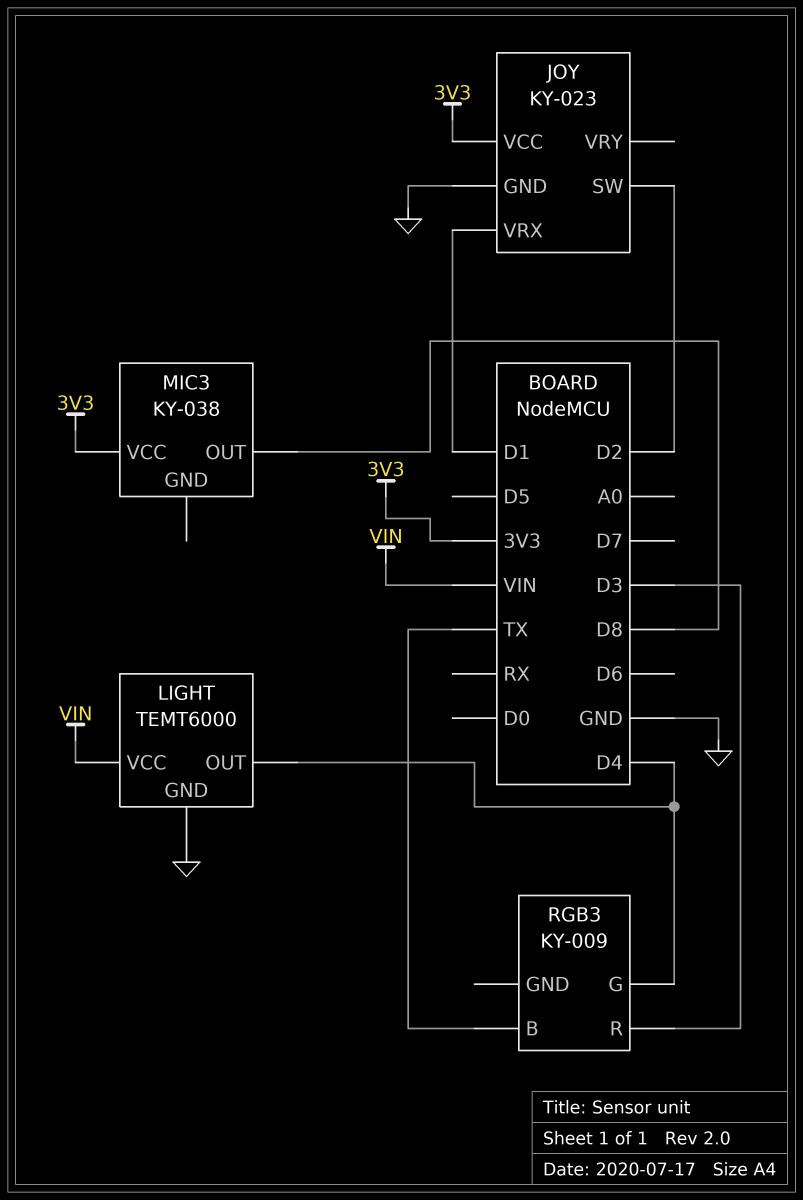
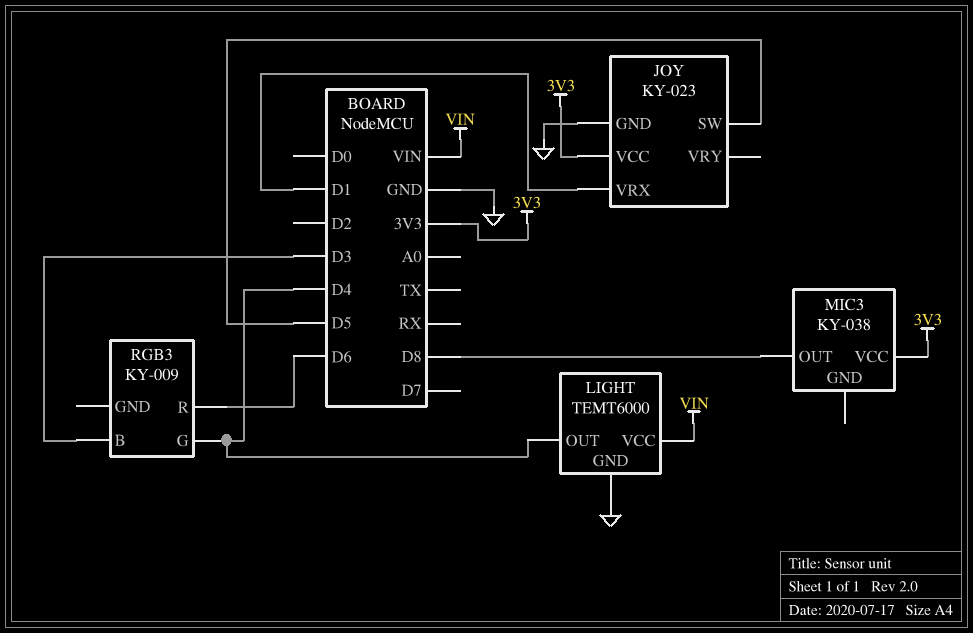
JOY pin SW: D2 -> D5
RGB3 pin B: TX -> D3
RGB3 pin R: D3 -> D6

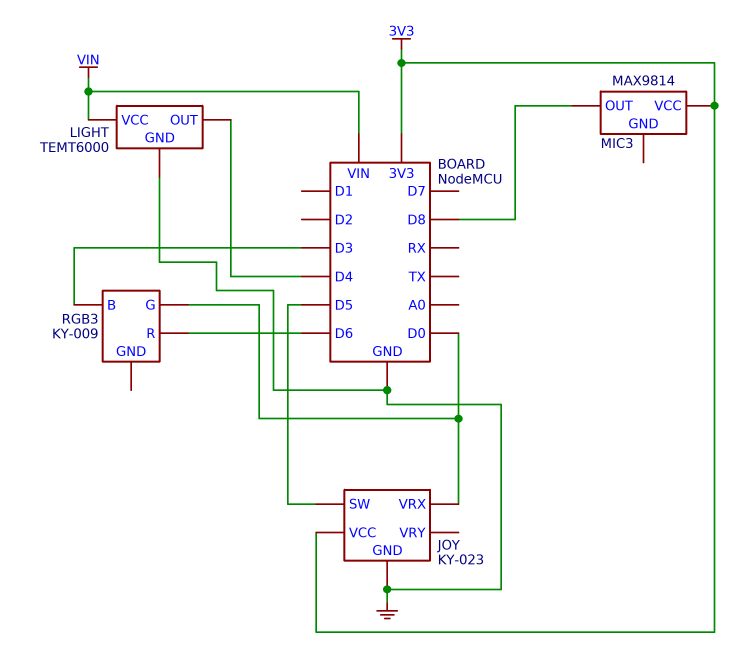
JOY pin VRX: D1 -> D0
MIC3: KY-038 -> MAX9814
RGB3 pin G: D4 -> D0

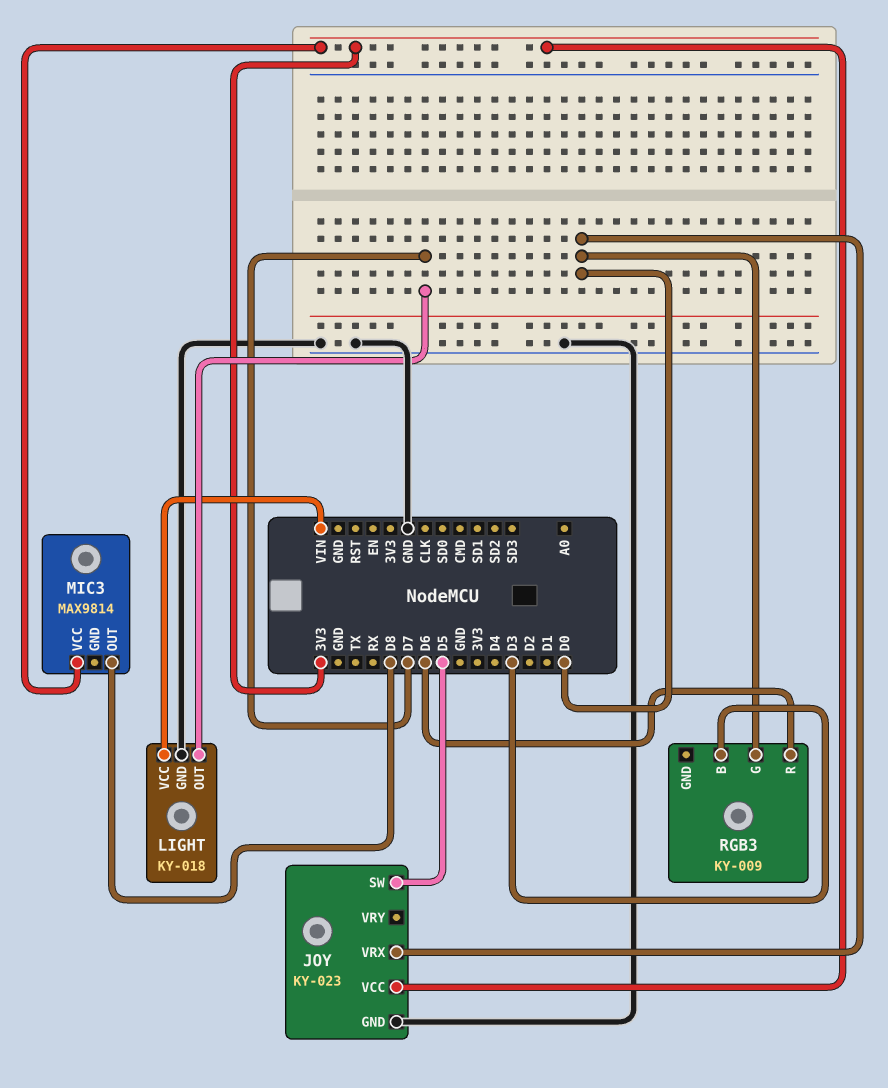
LIGHT: TEMT6000 -> KY-018
LIGHT pin OUT: D4 -> D7

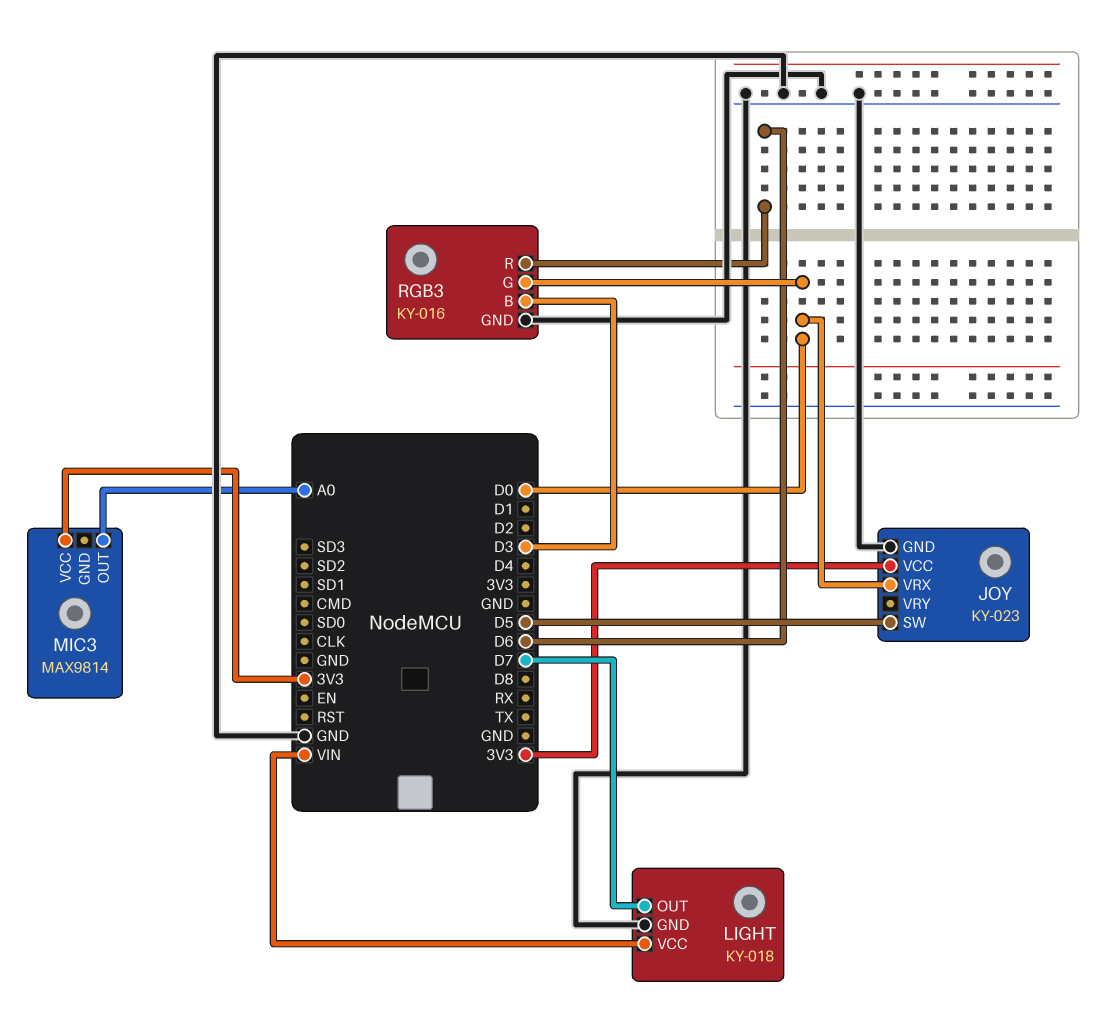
MIC3 pin OUT: D8 -> A0
RGB3: KY-009 -> KY-016
RGB3 pin GND: none -> GND

